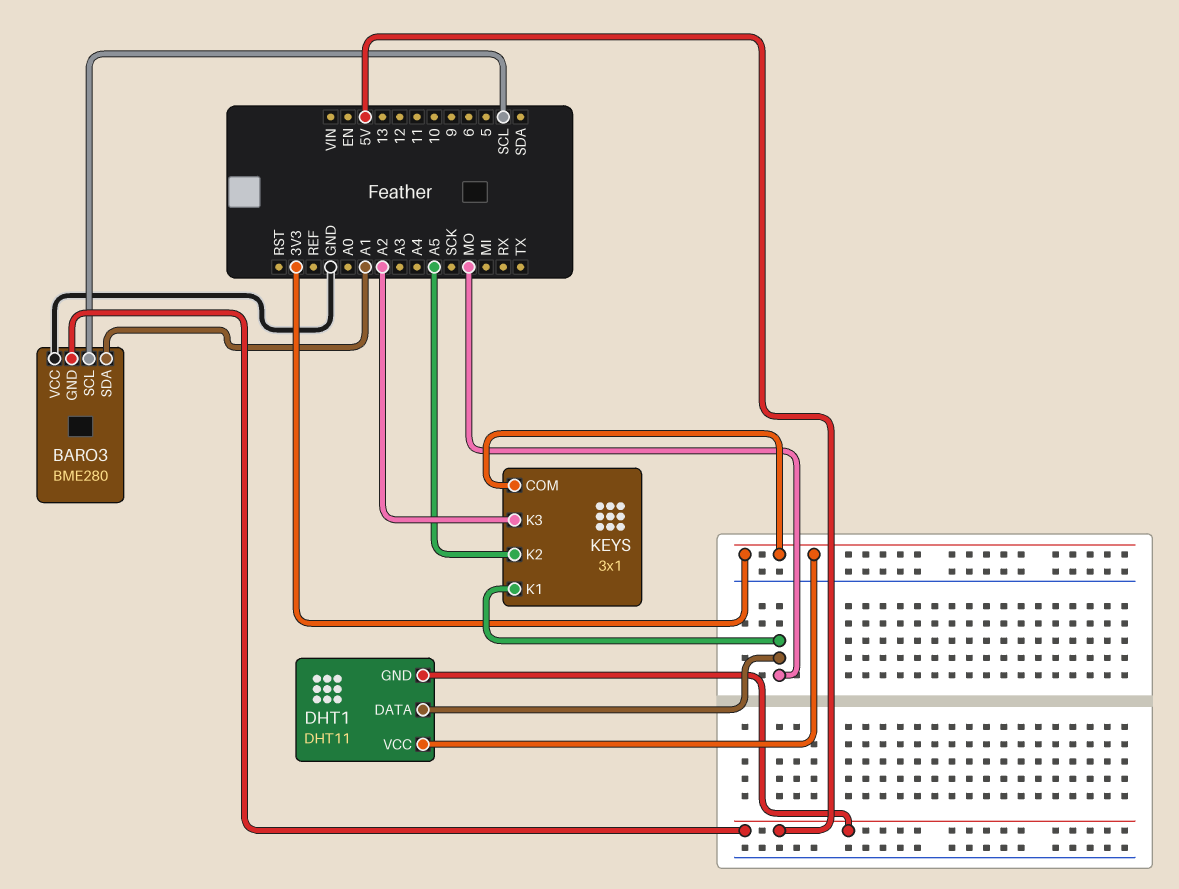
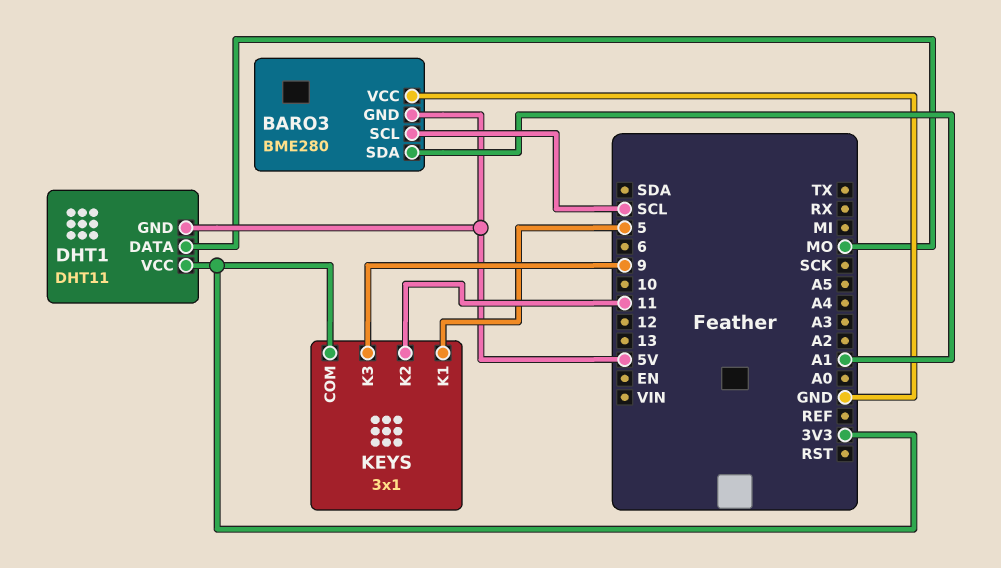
KEYS pin K1: MO -> 5
KEYS pin K2: A5 -> 11
KEYS pin K3: A2 -> 9

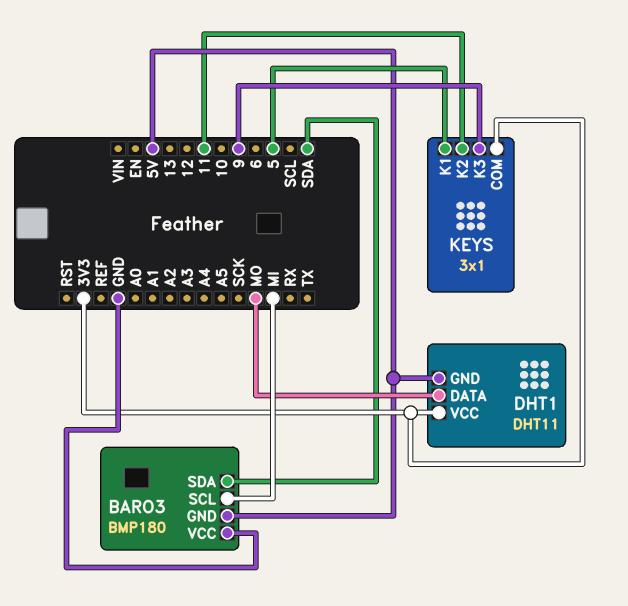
BARO3: BME280 -> BMP180
BARO3 pin SCL: SCL -> MI
BARO3 pin SDA: A1 -> SDA

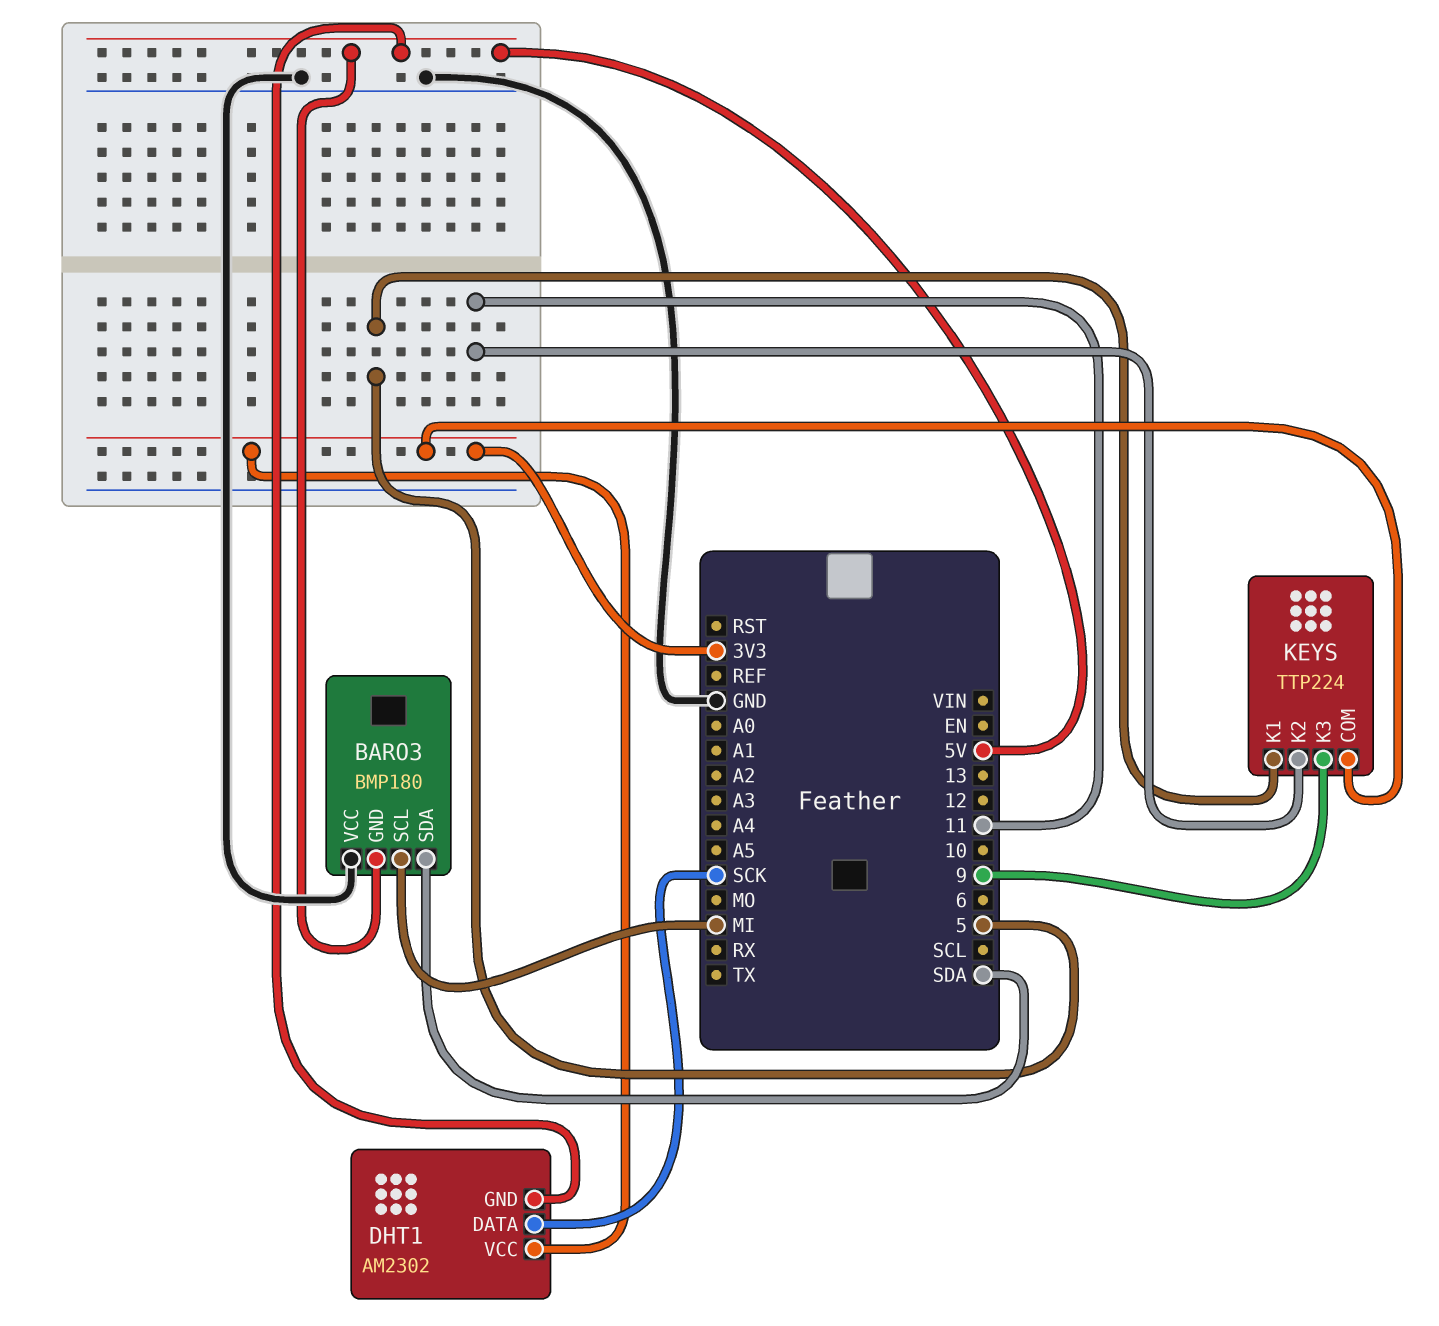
DHT1: DHT11 -> AM2302
DHT1 pin DATA: MO -> SCK
KEYS: 3x1 -> TTP224

